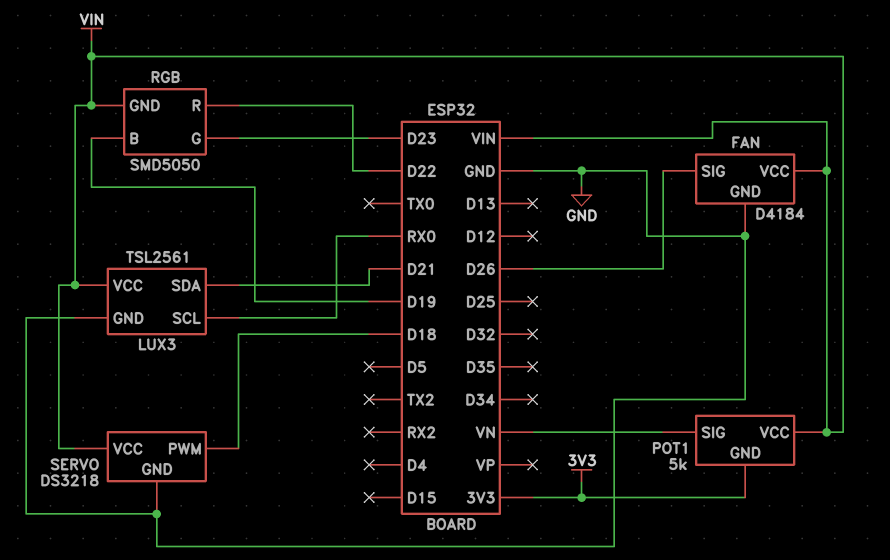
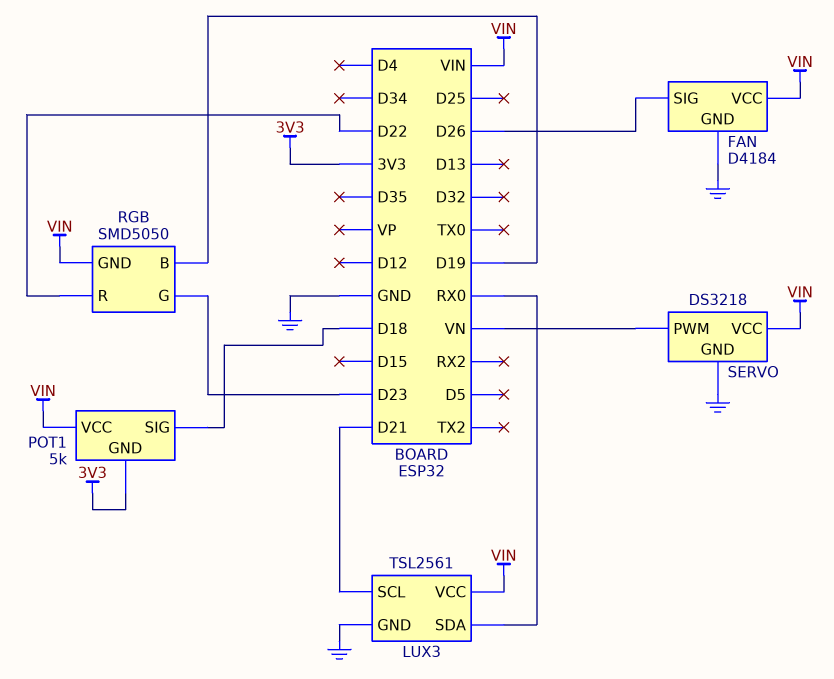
LUX3 pin SCL: RX0 -> D21
LUX3 pin SDA: D21 -> RX0
POT1 pin SIG: VN -> D18
SERVO pin PWM: D18 -> VN

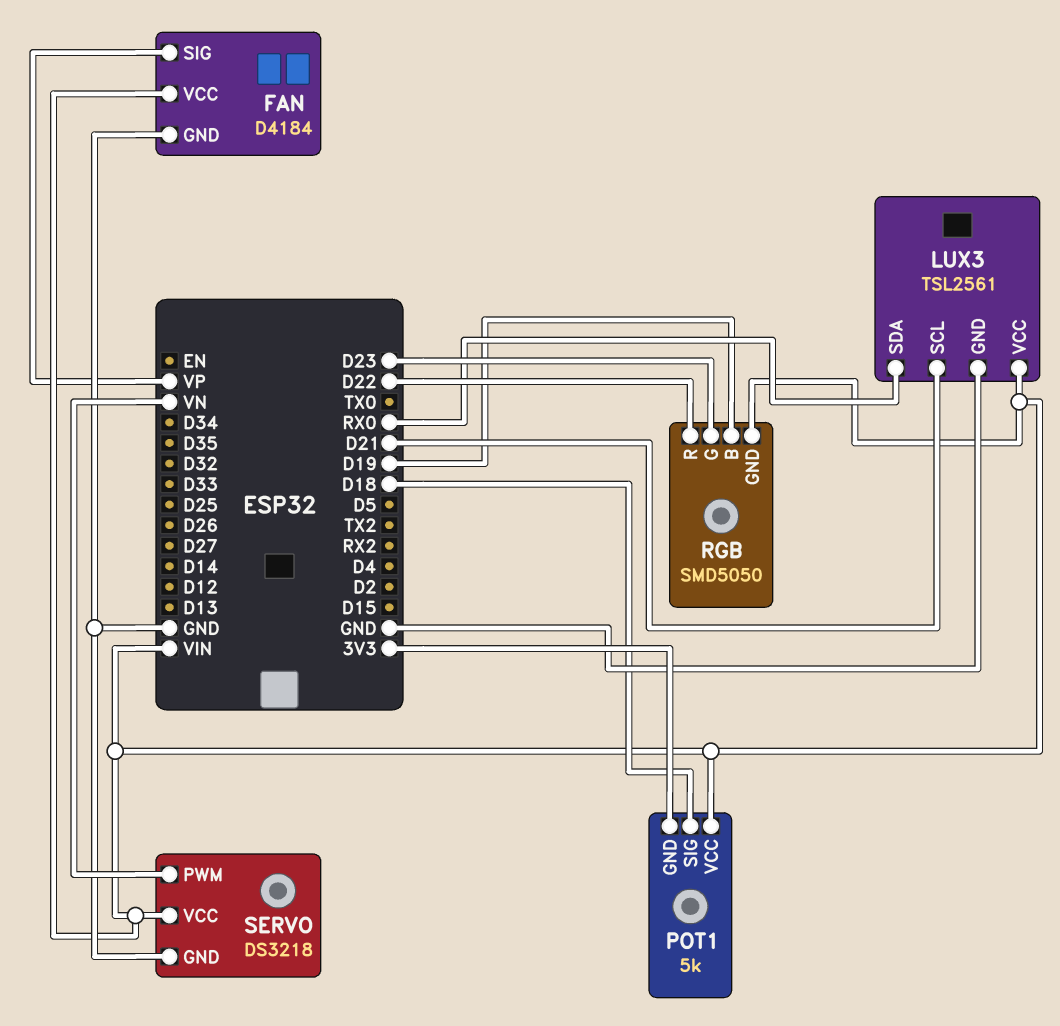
FAN pin SIG: D26 -> VP

